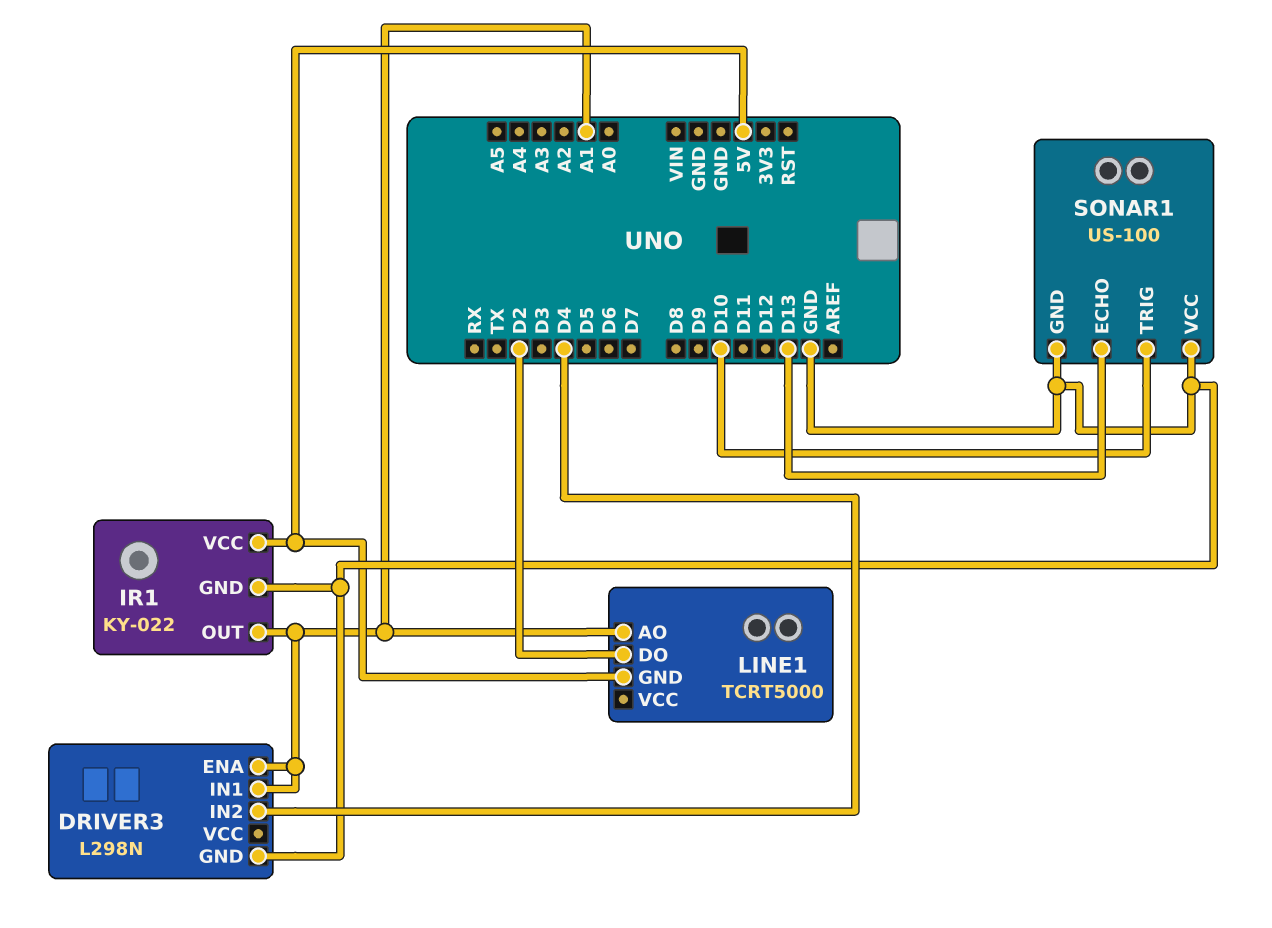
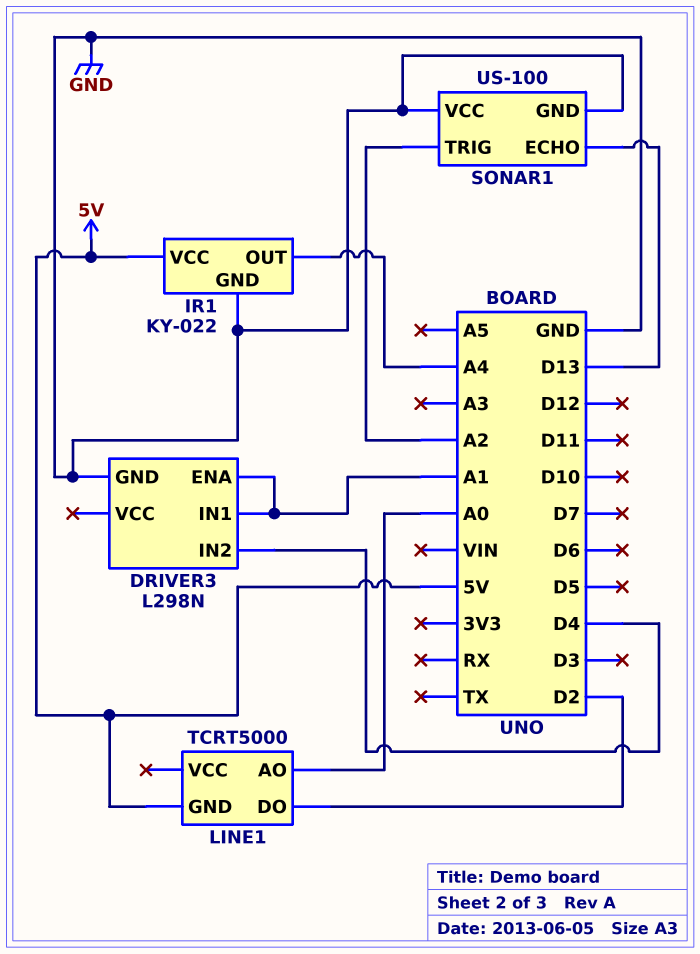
IR1 pin OUT: A1 -> A4
LINE1 pin AO: A1 -> A0
SONAR1 pin TRIG: D10 -> A2

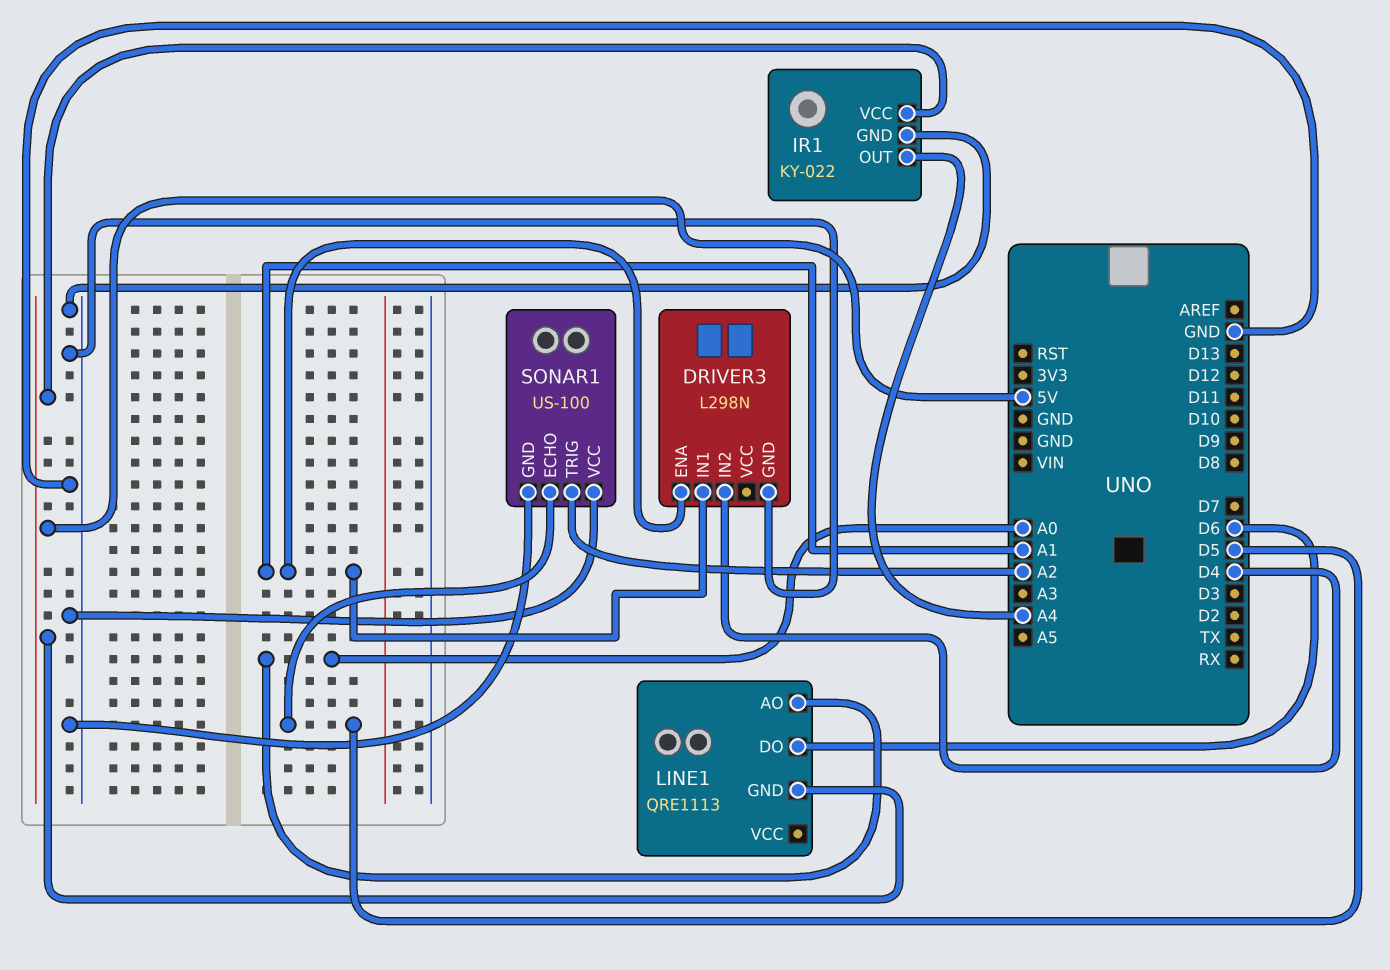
LINE1: TCRT5000 -> QRE1113
LINE1 pin DO: D2 -> D6
SONAR1 pin ECHO: D13 -> D5

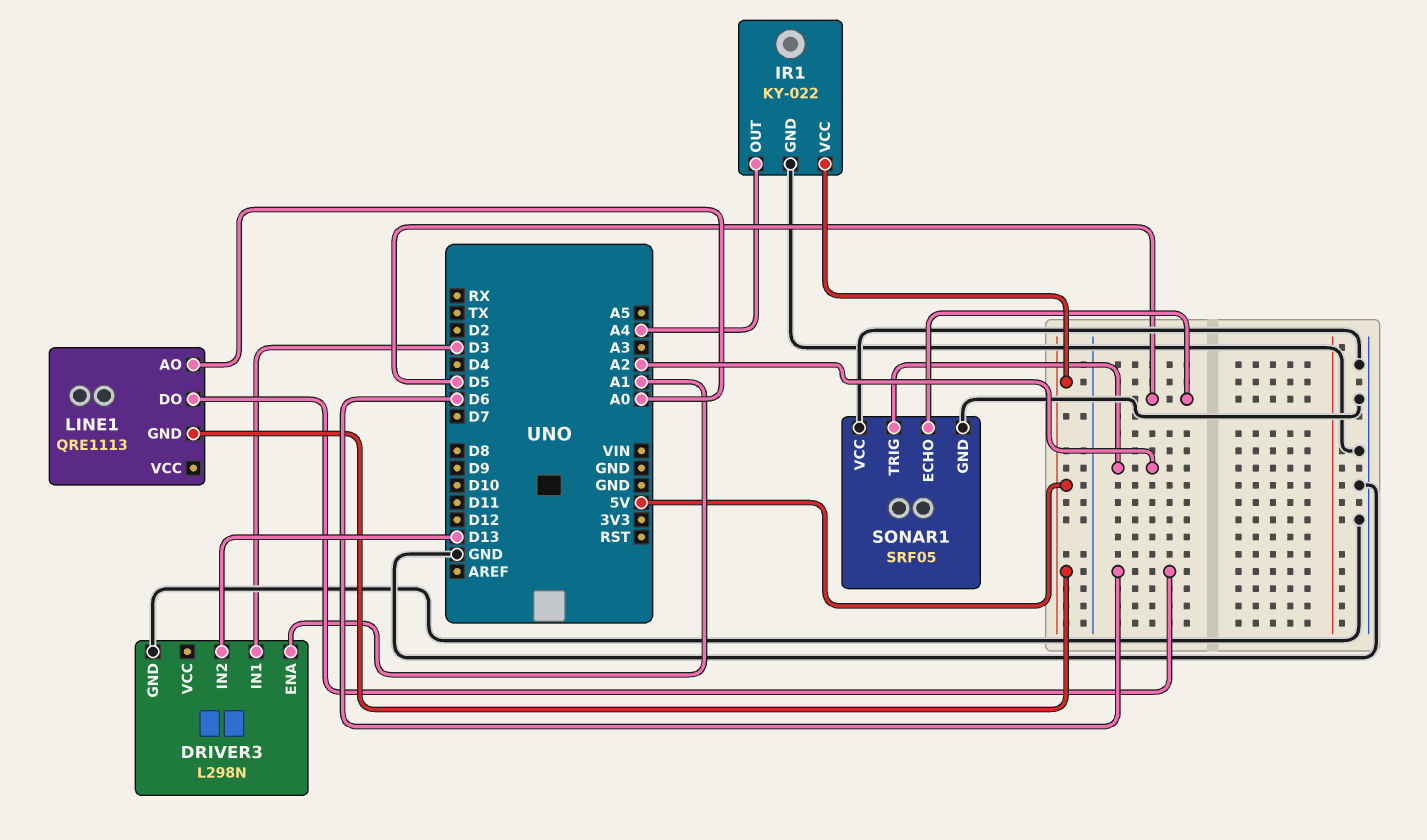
DRIVER3 pin IN1: A1 -> D3
DRIVER3 pin IN2: D4 -> D13
SONAR1: US-100 -> SRF05

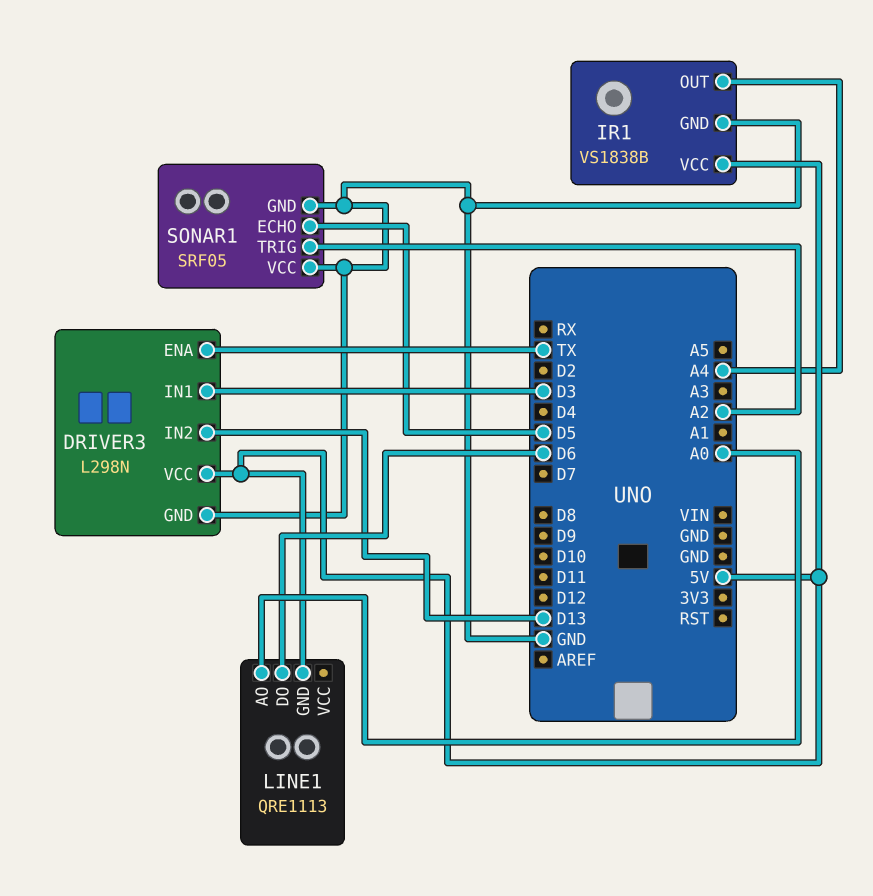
DRIVER3 pin ENA: A1 -> TX
DRIVER3 pin VCC: none -> 5V
IR1: KY-022 -> VS1838B

